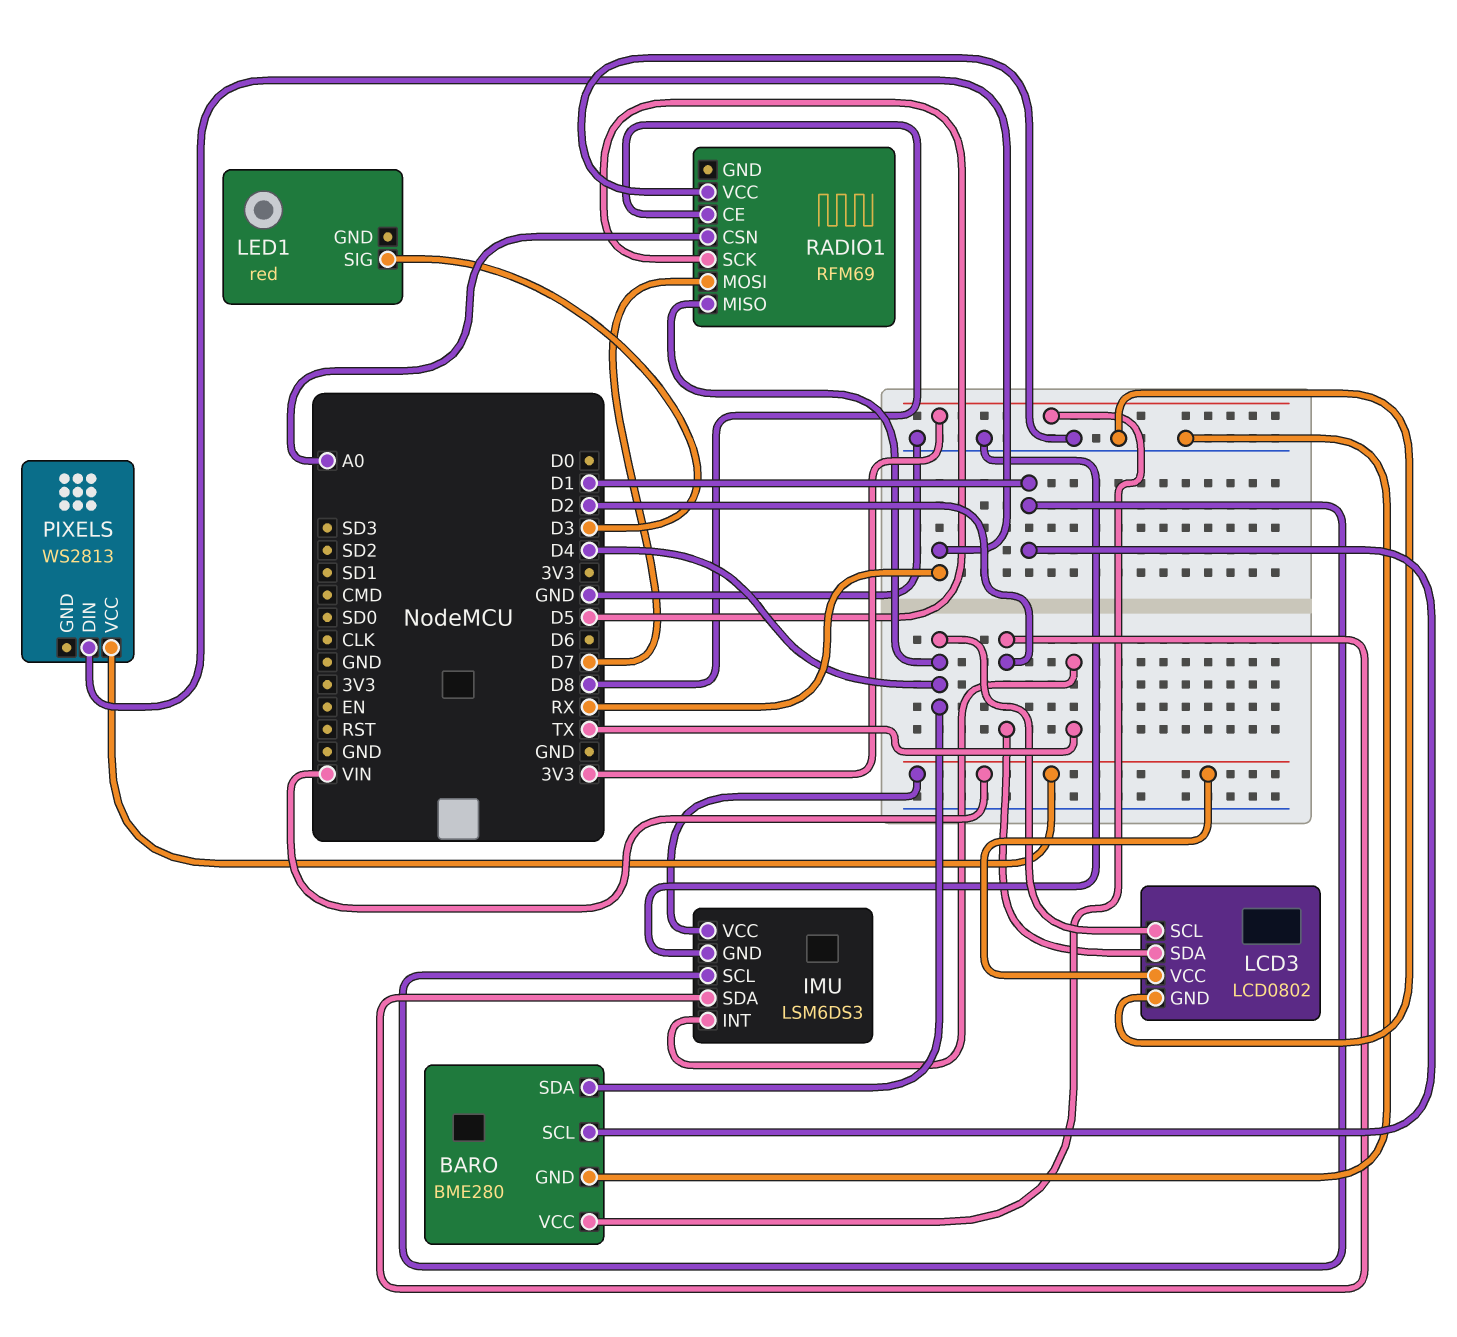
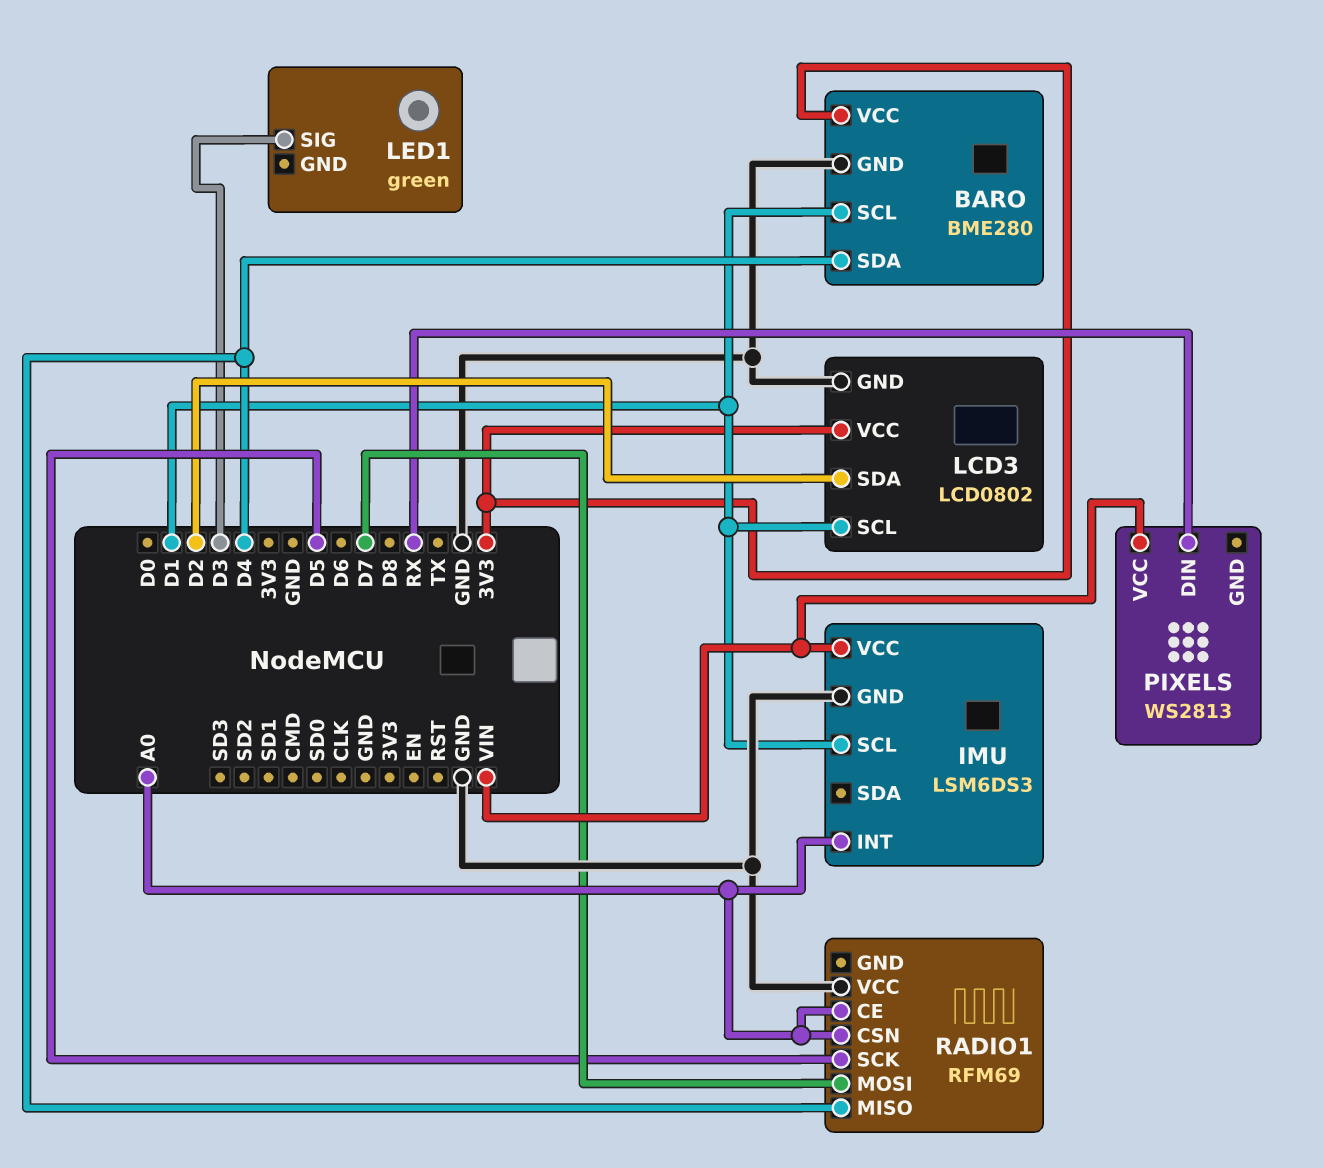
IMU pin INT: TX -> A0
IMU pin SDA: D2 -> none
LCD3 pin SCL: D4 -> D1
LCD3 pin VCC: VIN -> 3V3
LED1: red -> green
RADIO1 pin CE: D8 -> A0

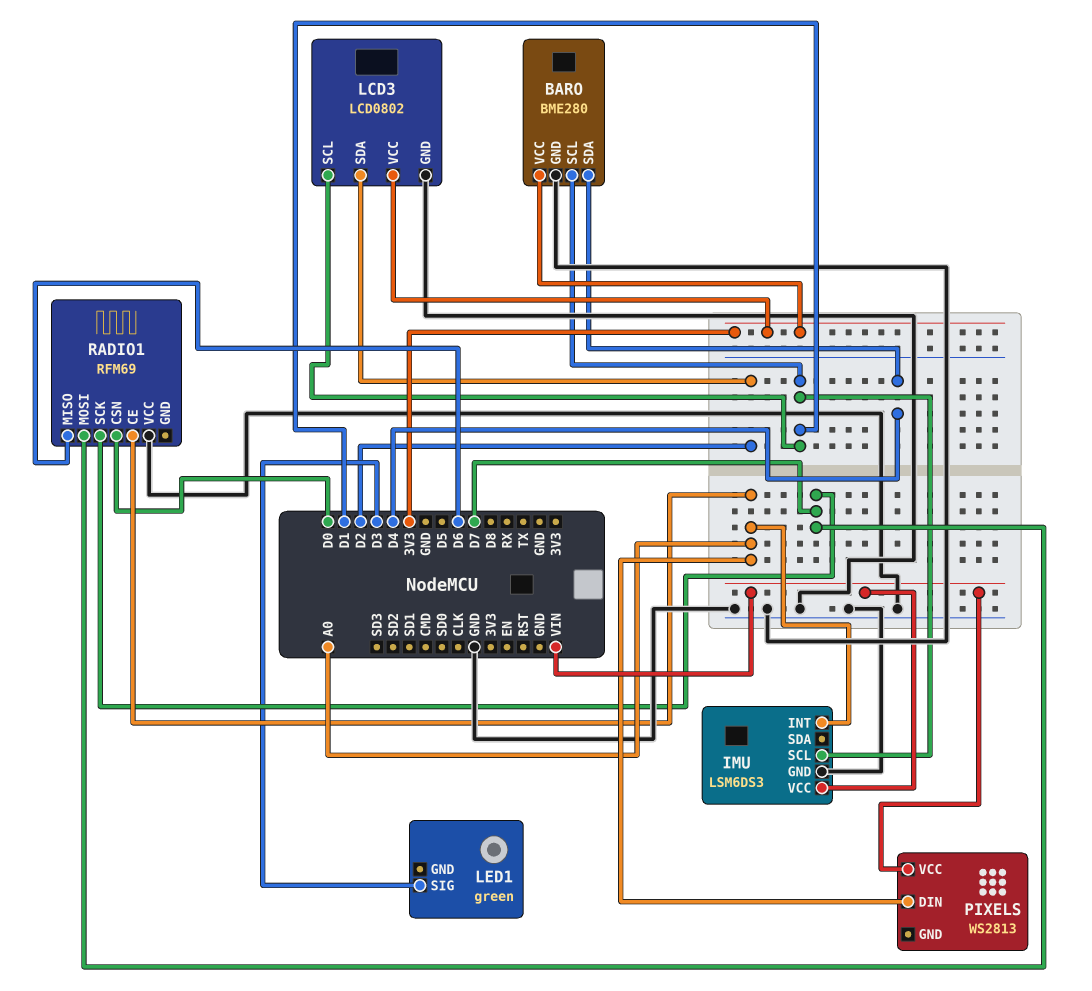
PIXELS pin DIN: RX -> A0
RADIO1 pin CSN: A0 -> D0
RADIO1 pin MISO: D4 -> D6
RADIO1 pin SCK: D5 -> D7

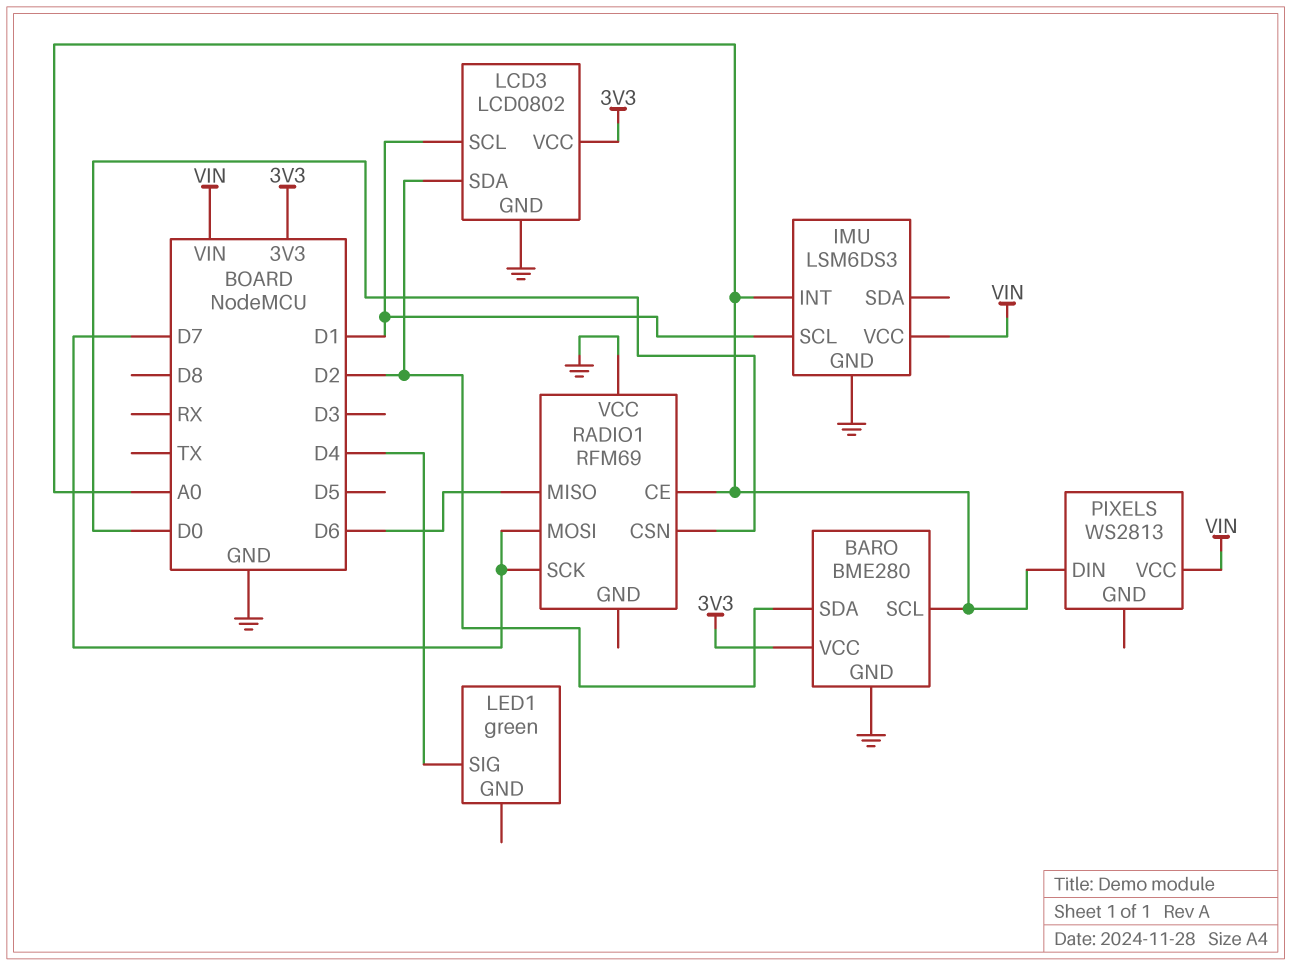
BARO pin SCL: D1 -> A0
BARO pin SDA: D4 -> D2
LED1 pin SIG: D3 -> D4

